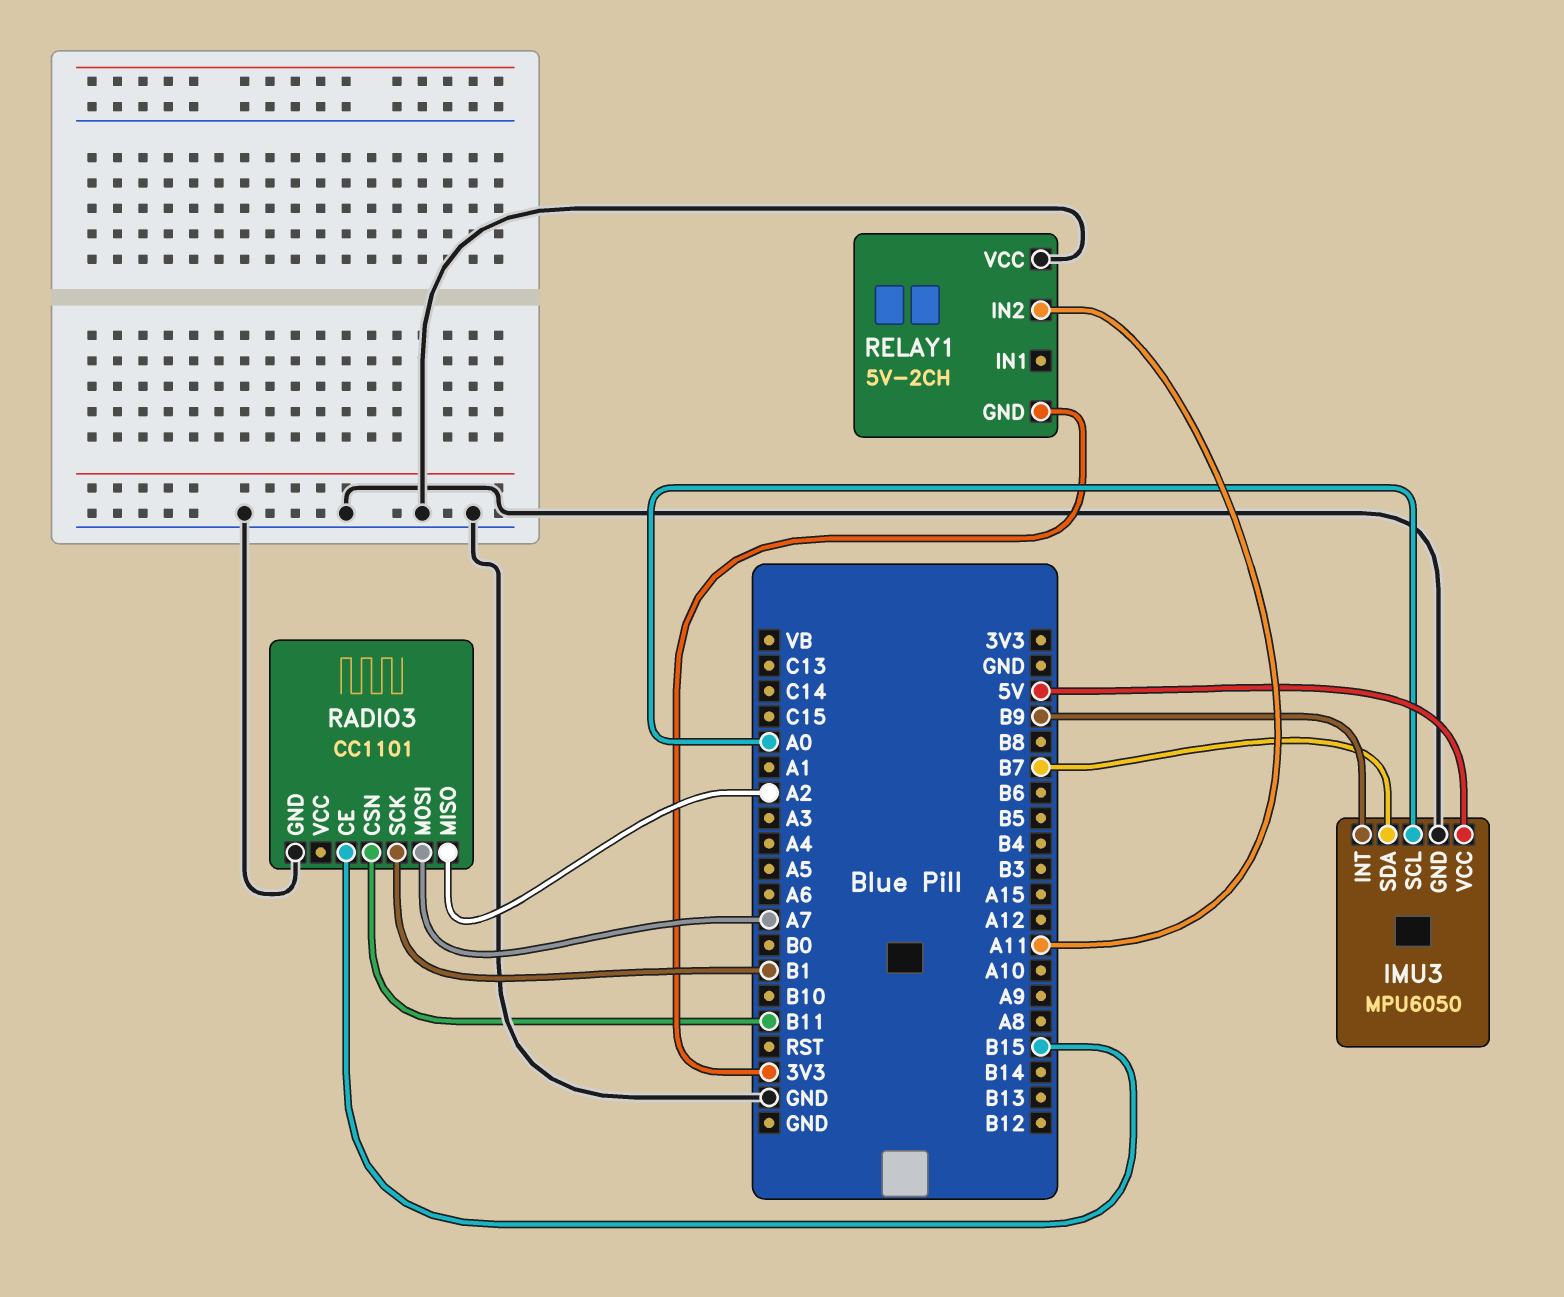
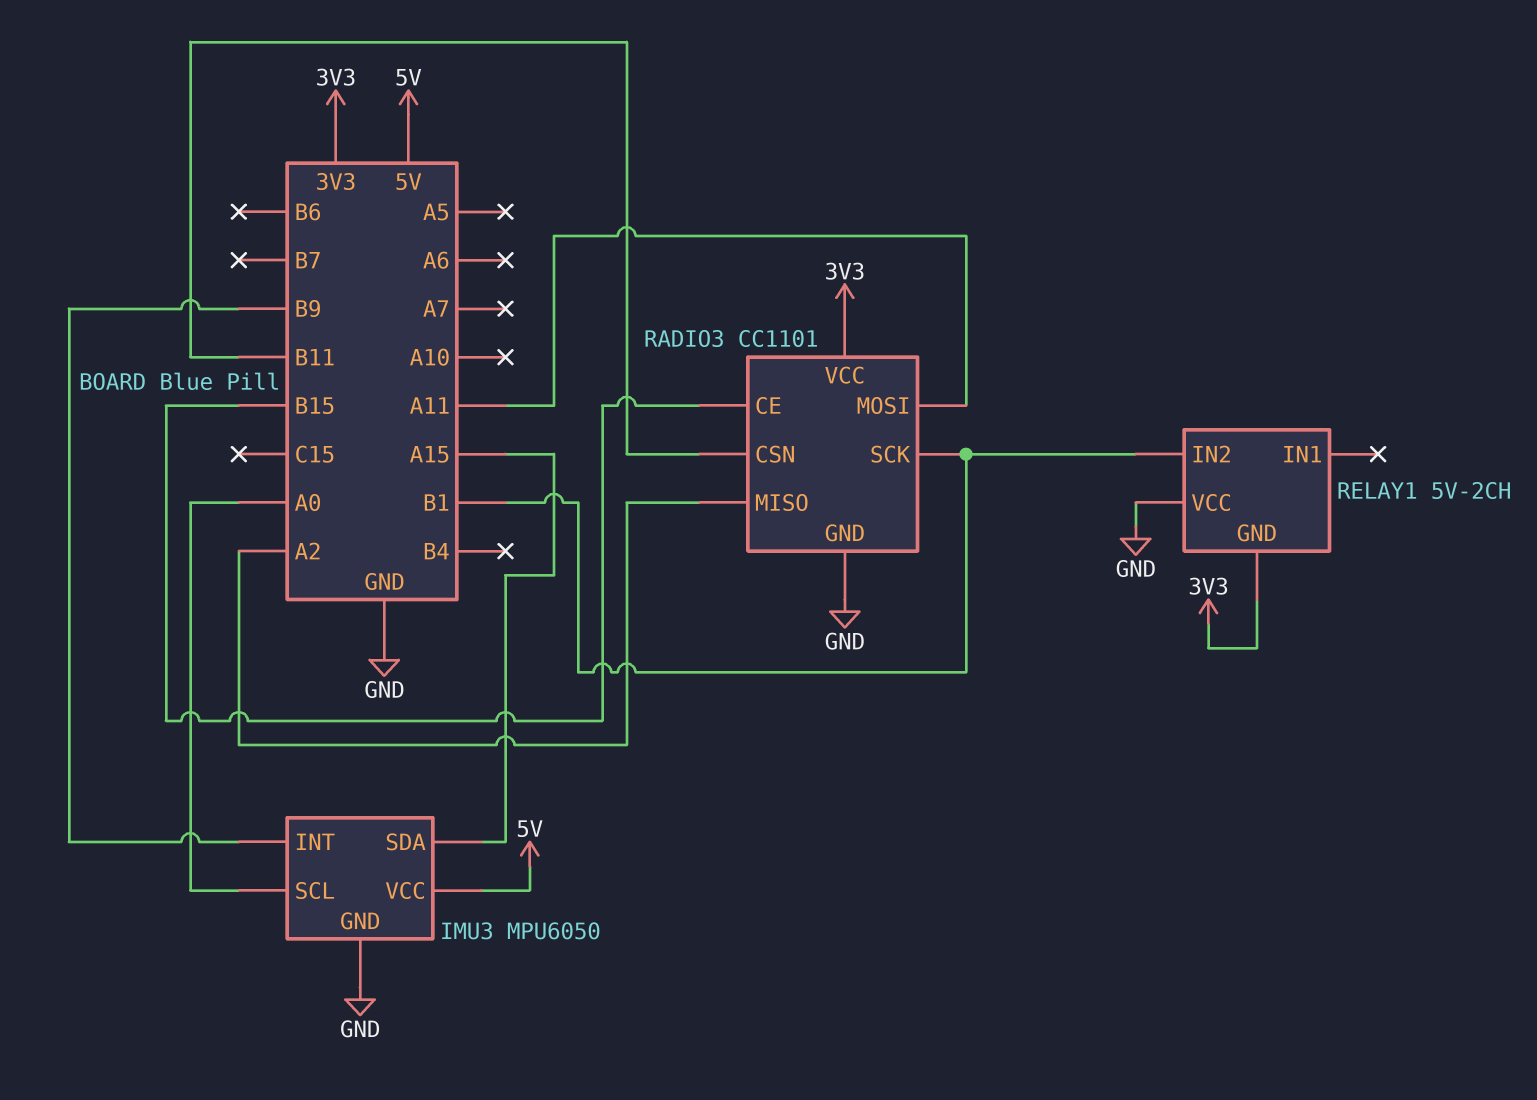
IMU3 pin SDA: B7 -> A15
RADIO3 pin MOSI: A7 -> A11
RADIO3 pin VCC: none -> 3V3
RELAY1 pin IN2: A11 -> B1

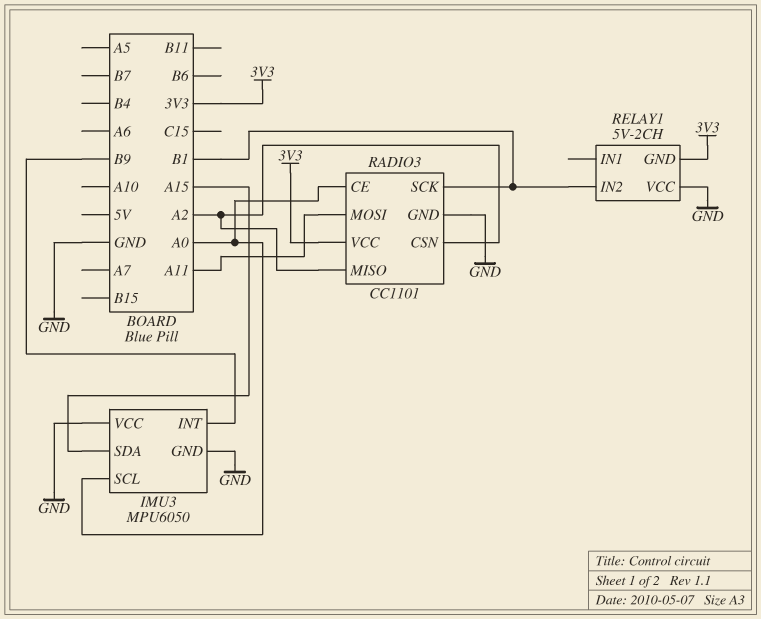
IMU3 pin VCC: 5V -> GND
RADIO3 pin CE: B15 -> A0
RADIO3 pin CSN: B11 -> A2

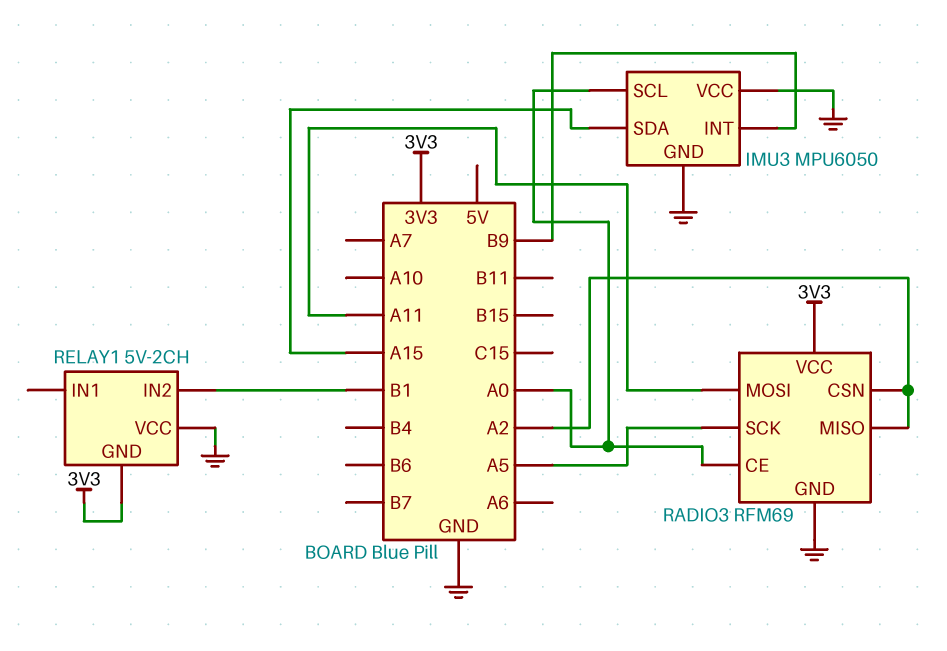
RADIO3: CC1101 -> RFM69
RADIO3 pin SCK: B1 -> A5

